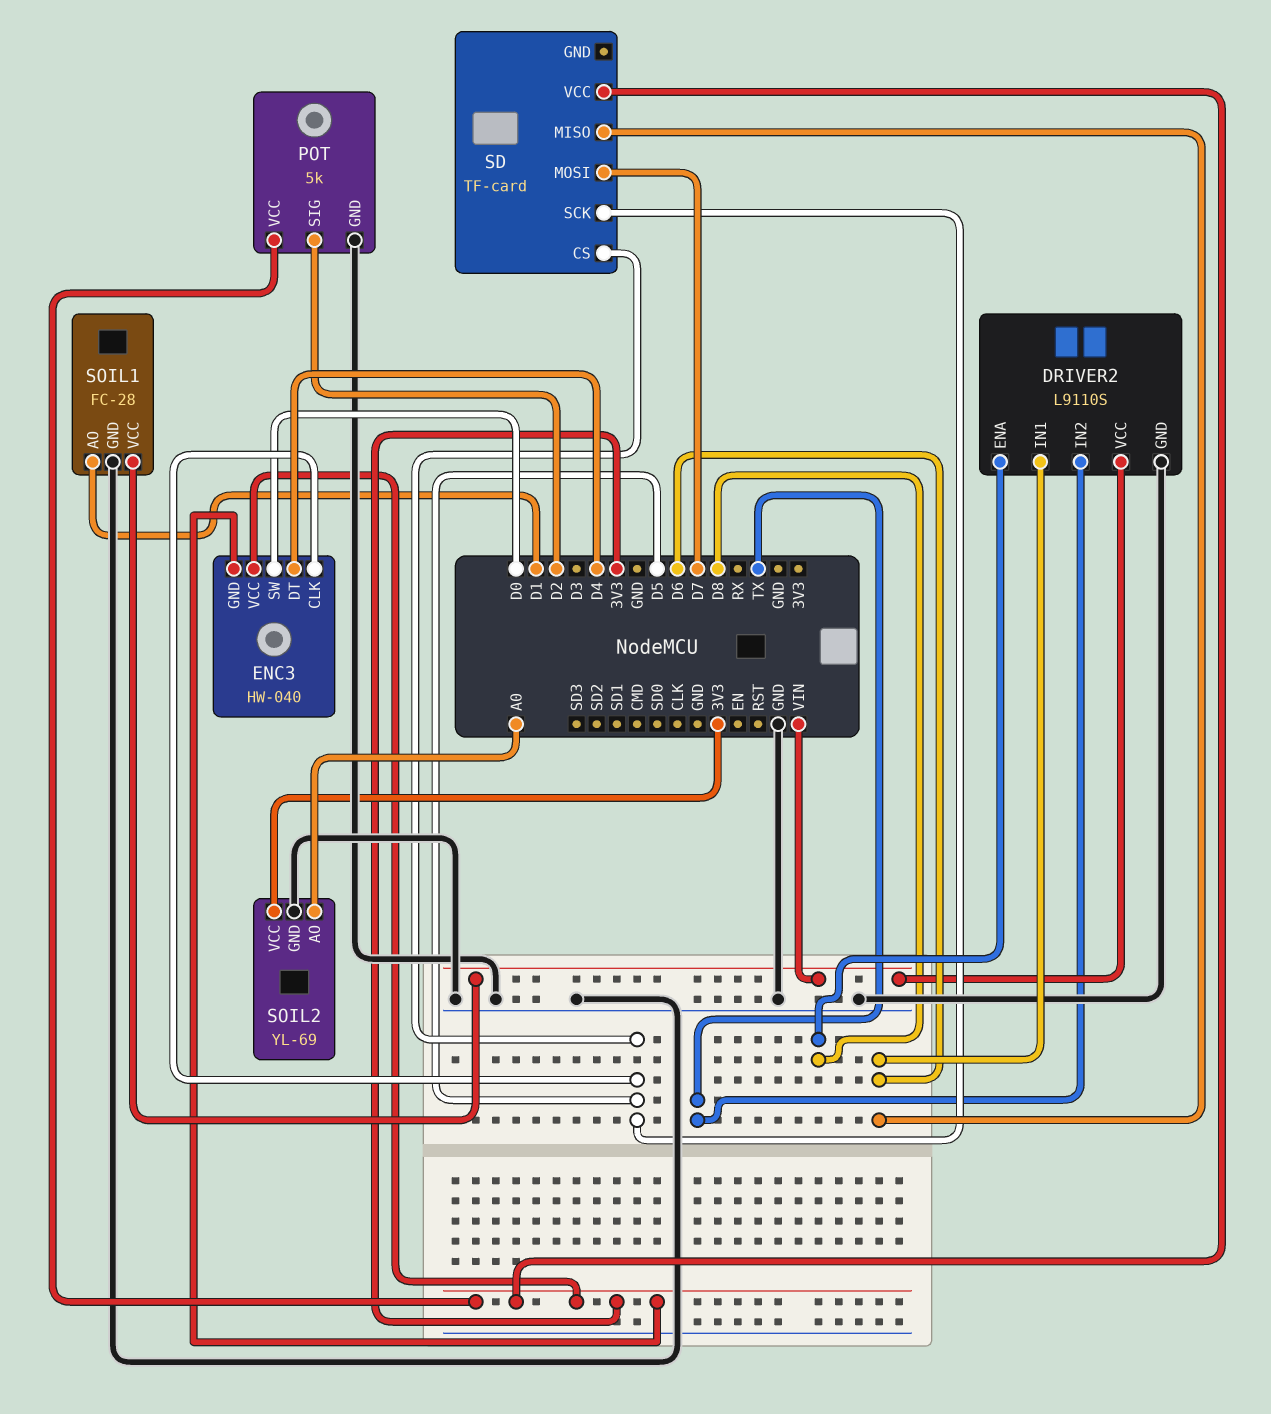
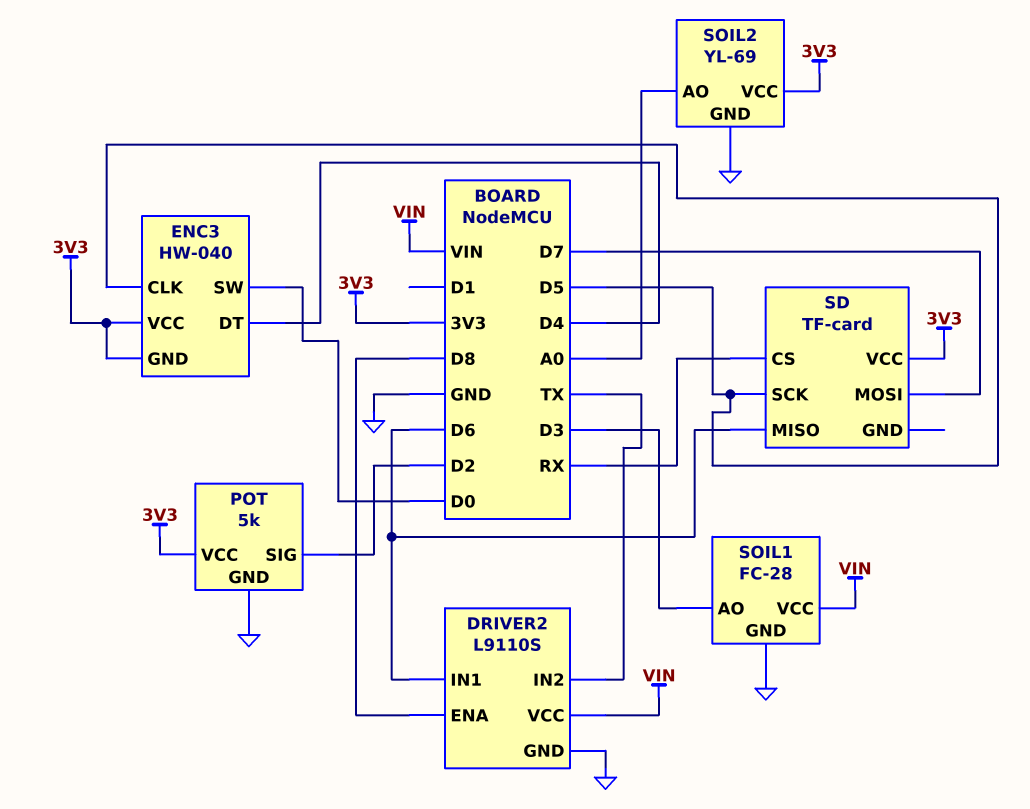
SD pin CS: D5 -> RX
SOIL1 pin AO: D1 -> D3

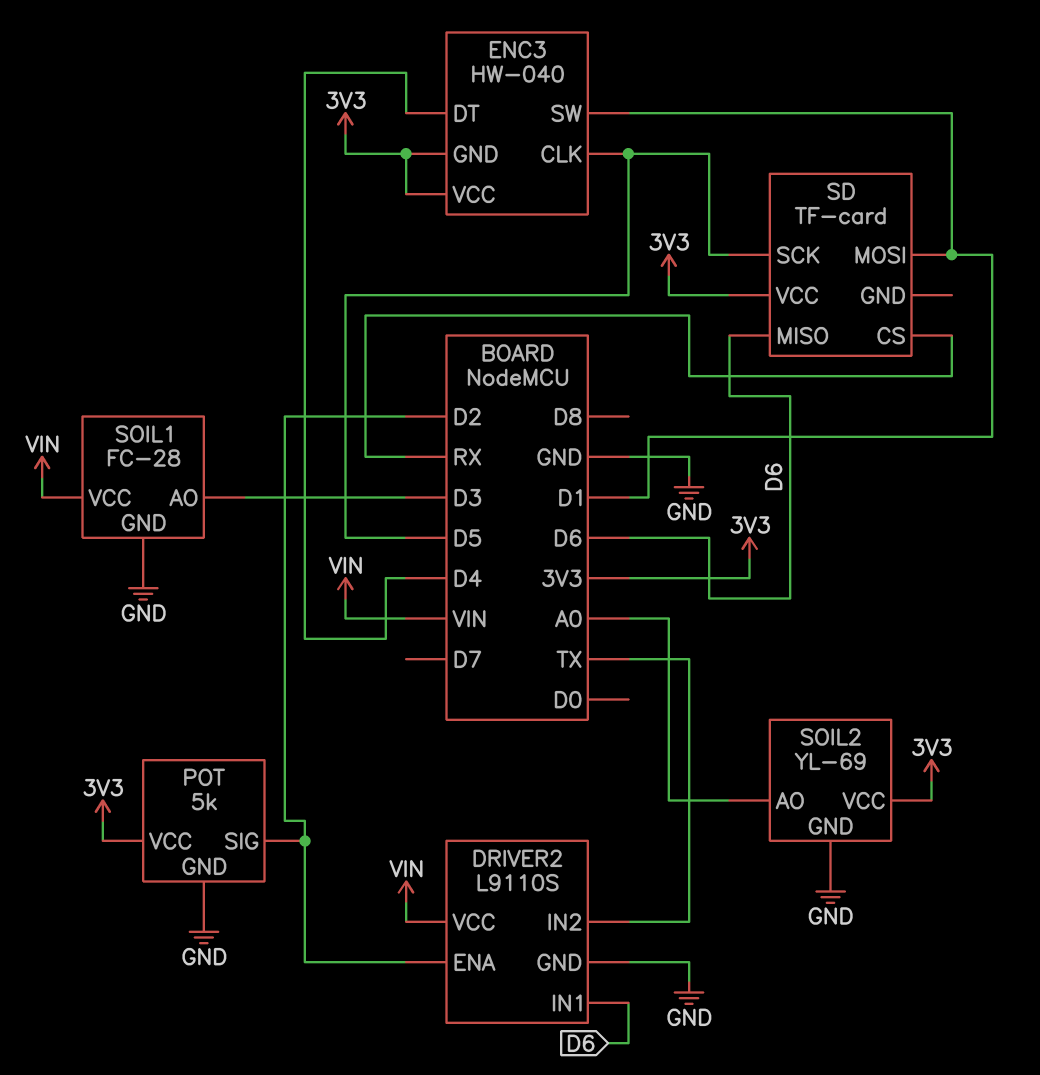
DRIVER2 pin ENA: D8 -> D2
ENC3 pin SW: D0 -> D1
SD pin MOSI: D7 -> D1

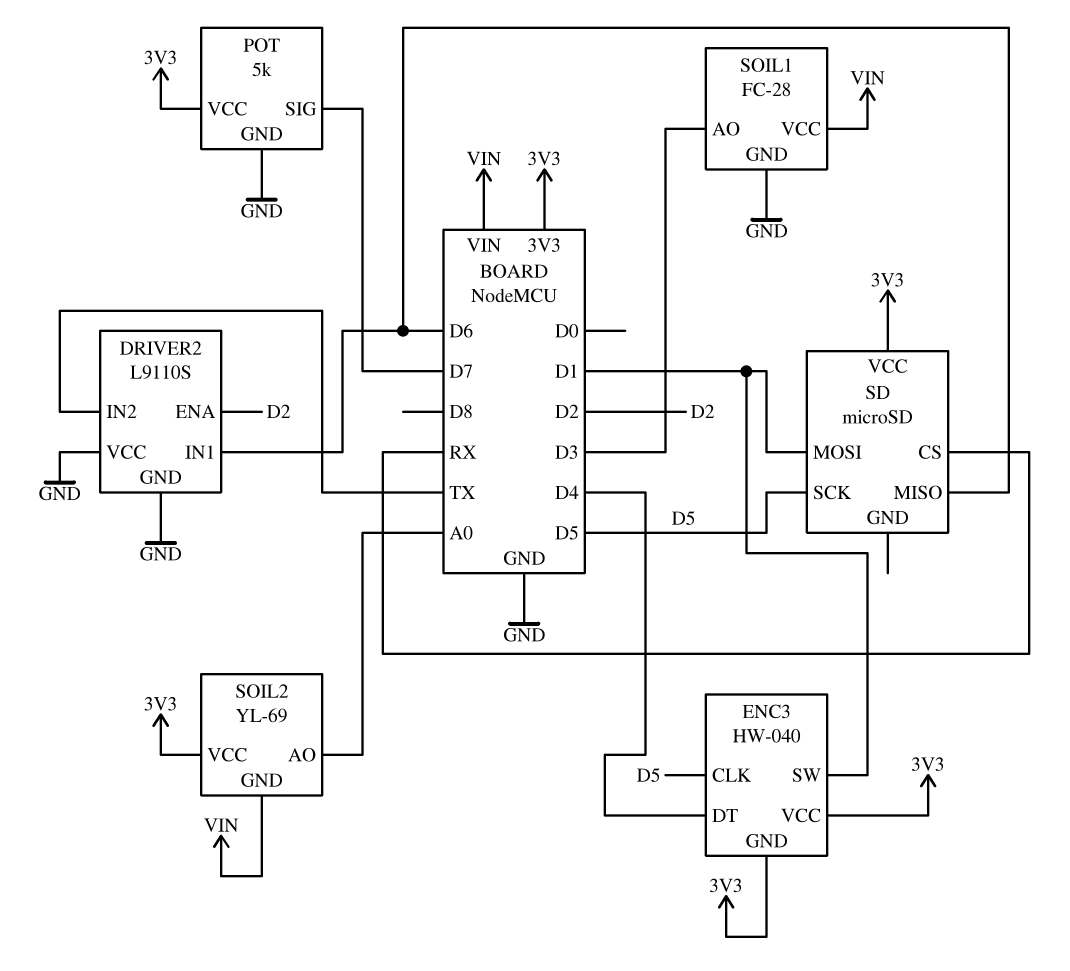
DRIVER2 pin VCC: VIN -> GND
POT pin SIG: D2 -> D7
SD: TF-card -> microSD
SOIL2 pin GND: GND -> VIN

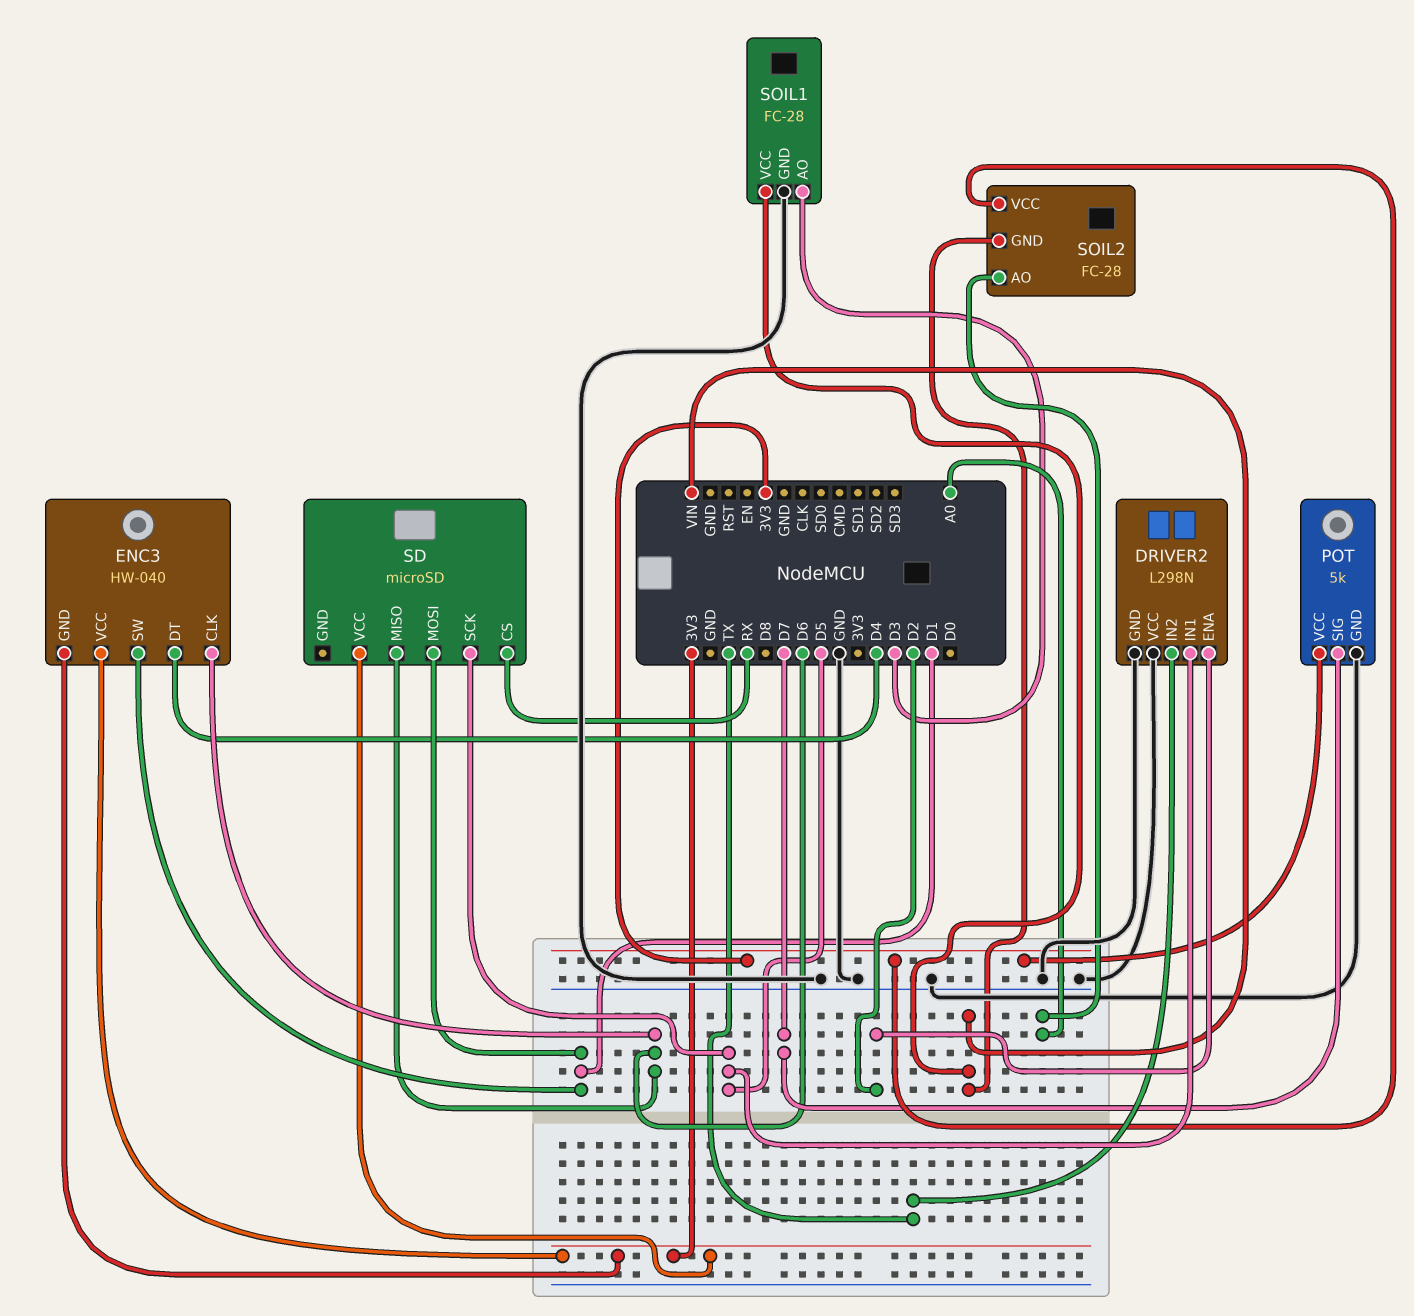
DRIVER2: L9110S -> L298N
DRIVER2 pin IN1: D6 -> D5
ENC3 pin CLK: D5 -> D6
SOIL2: YL-69 -> FC-28

